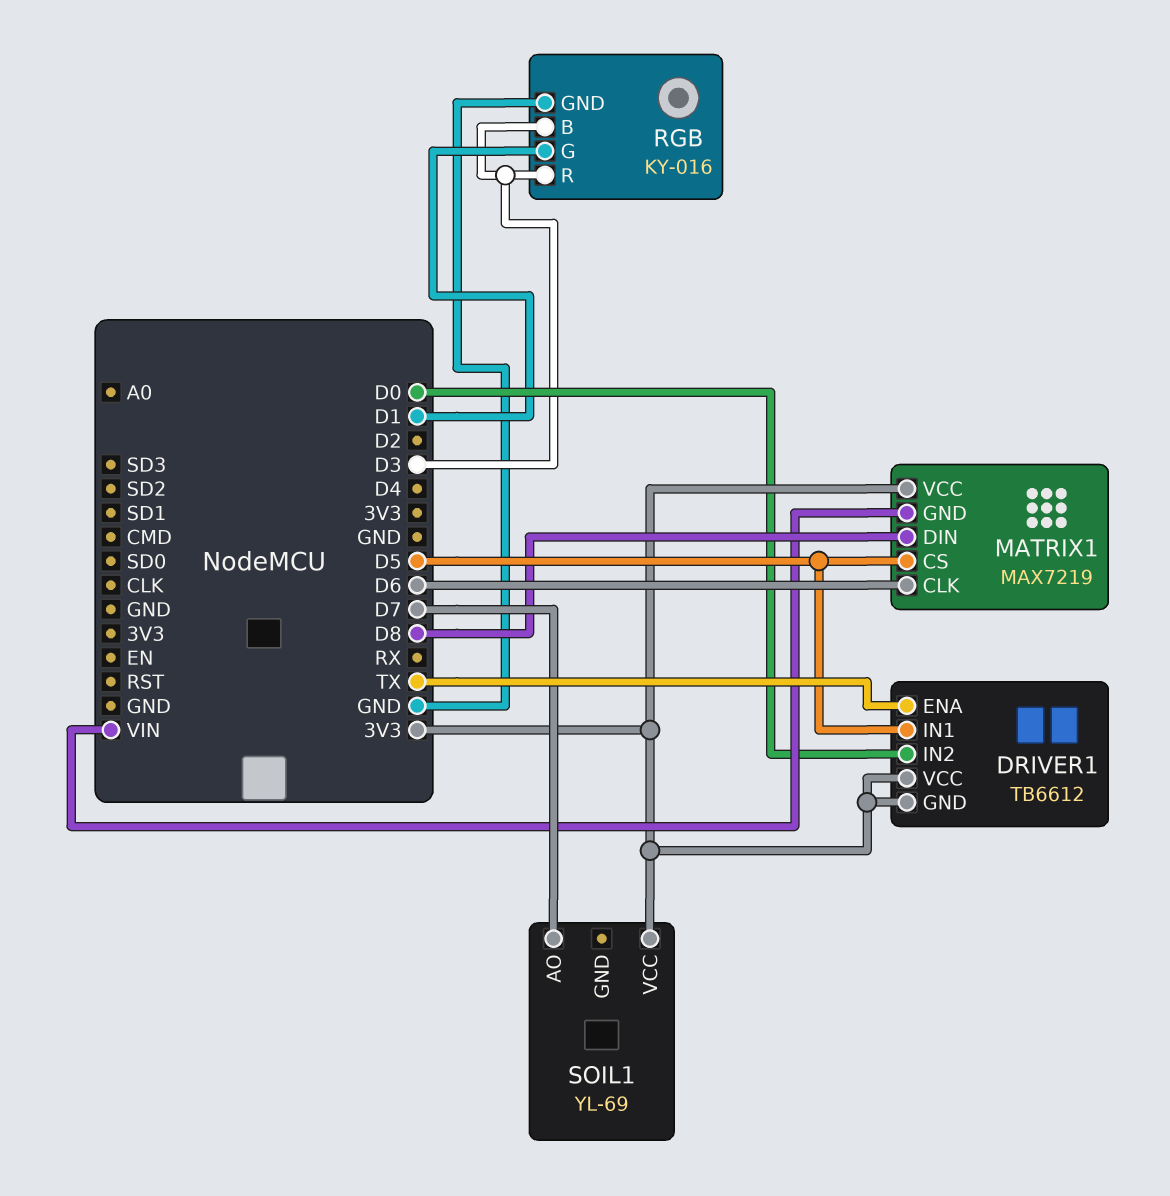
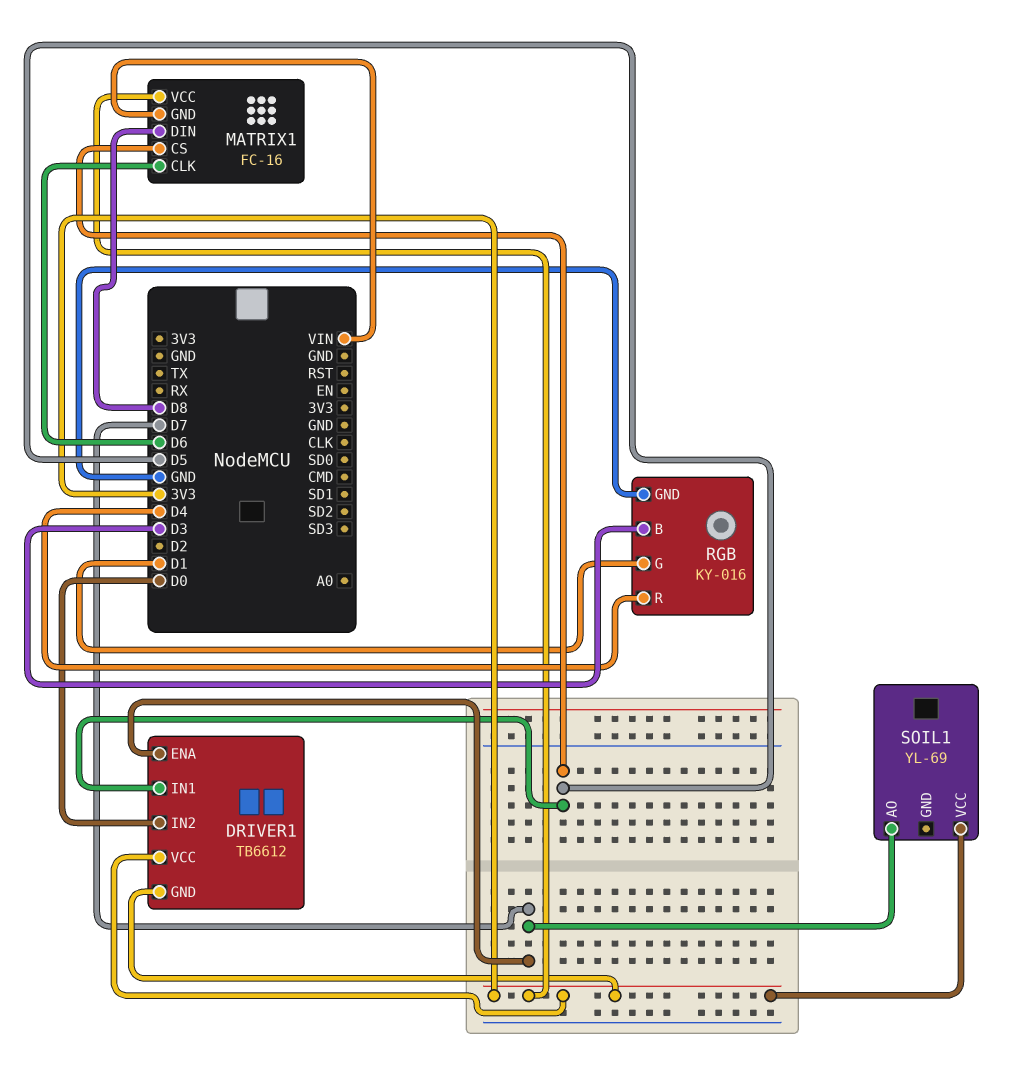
DRIVER1 pin ENA: TX -> D7
MATRIX1: MAX7219 -> FC-16
RGB pin R: D3 -> D4

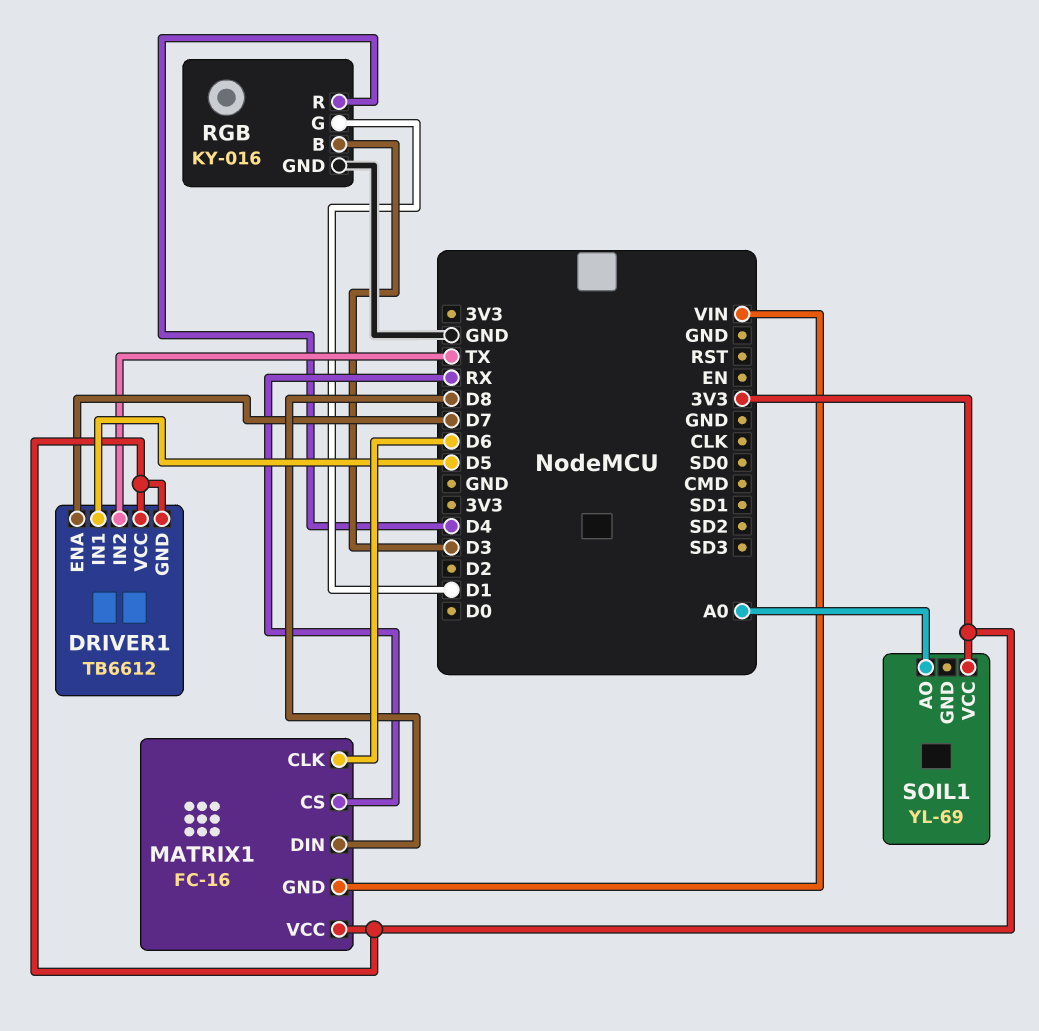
DRIVER1 pin IN2: D0 -> TX
MATRIX1 pin CS: D5 -> RX
SOIL1 pin AO: D7 -> A0

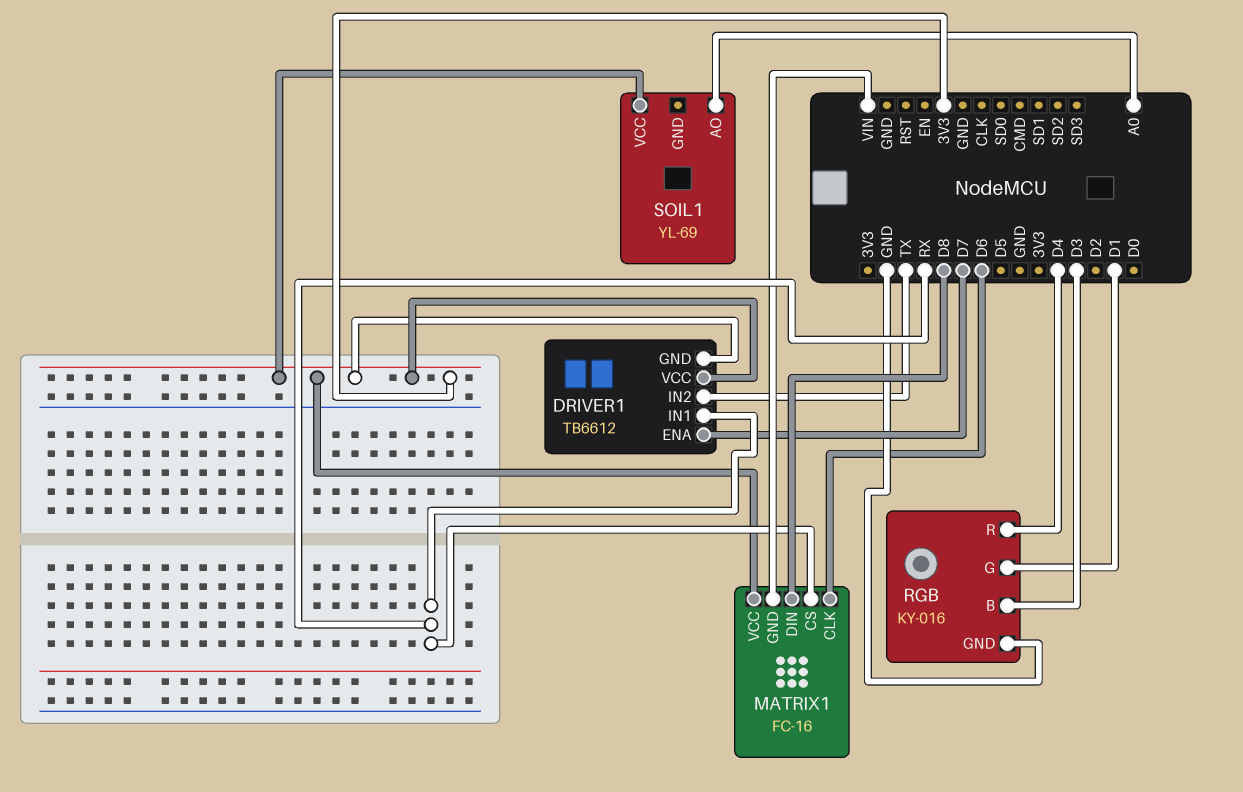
DRIVER1 pin IN1: D5 -> RX

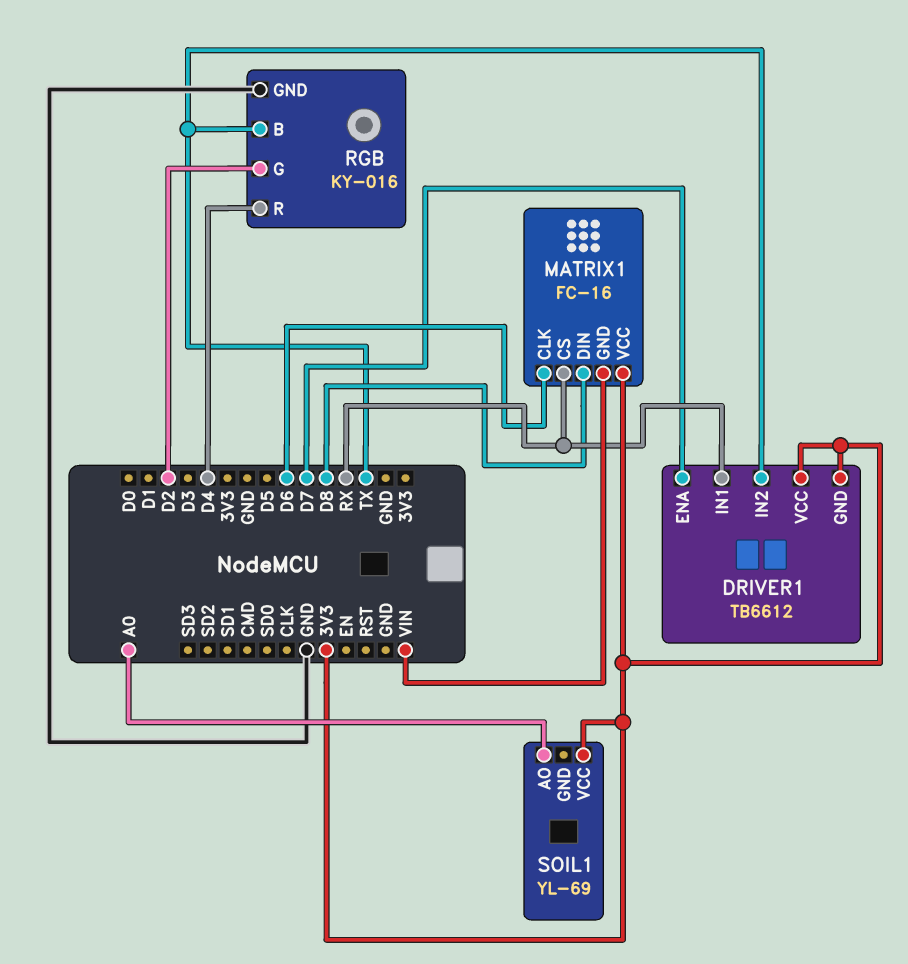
RGB pin B: D3 -> TX
RGB pin G: D1 -> D2

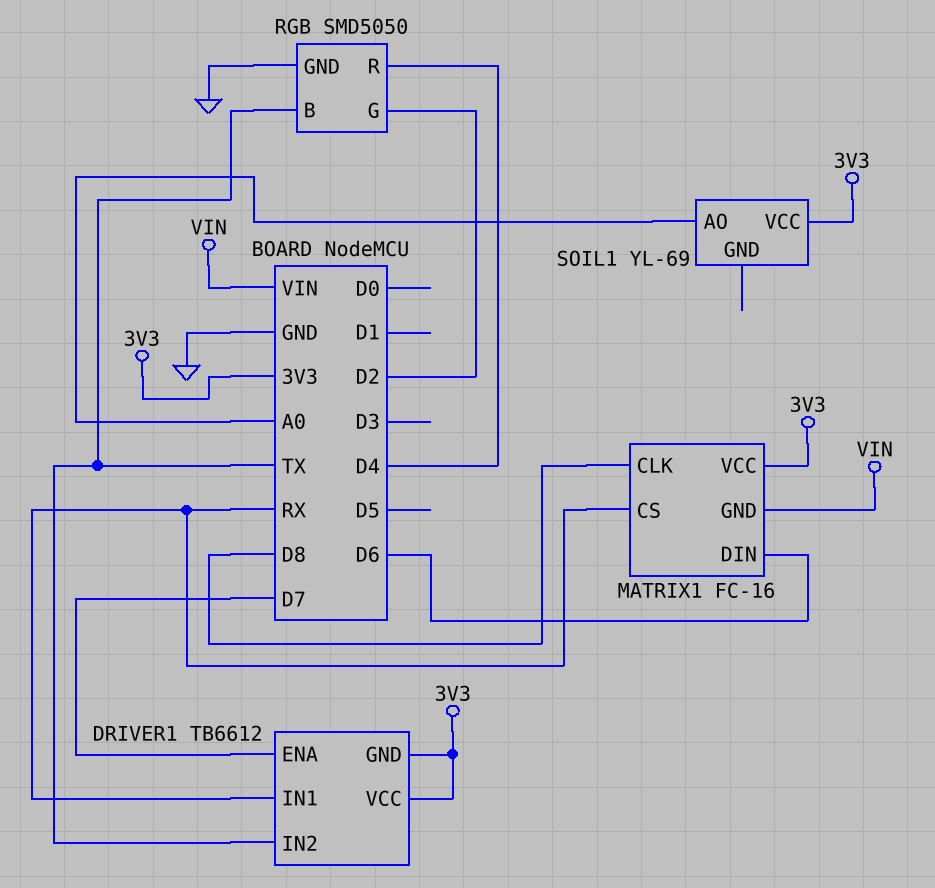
MATRIX1 pin CLK: D6 -> D8
MATRIX1 pin DIN: D8 -> D6
RGB: KY-016 -> SMD5050

